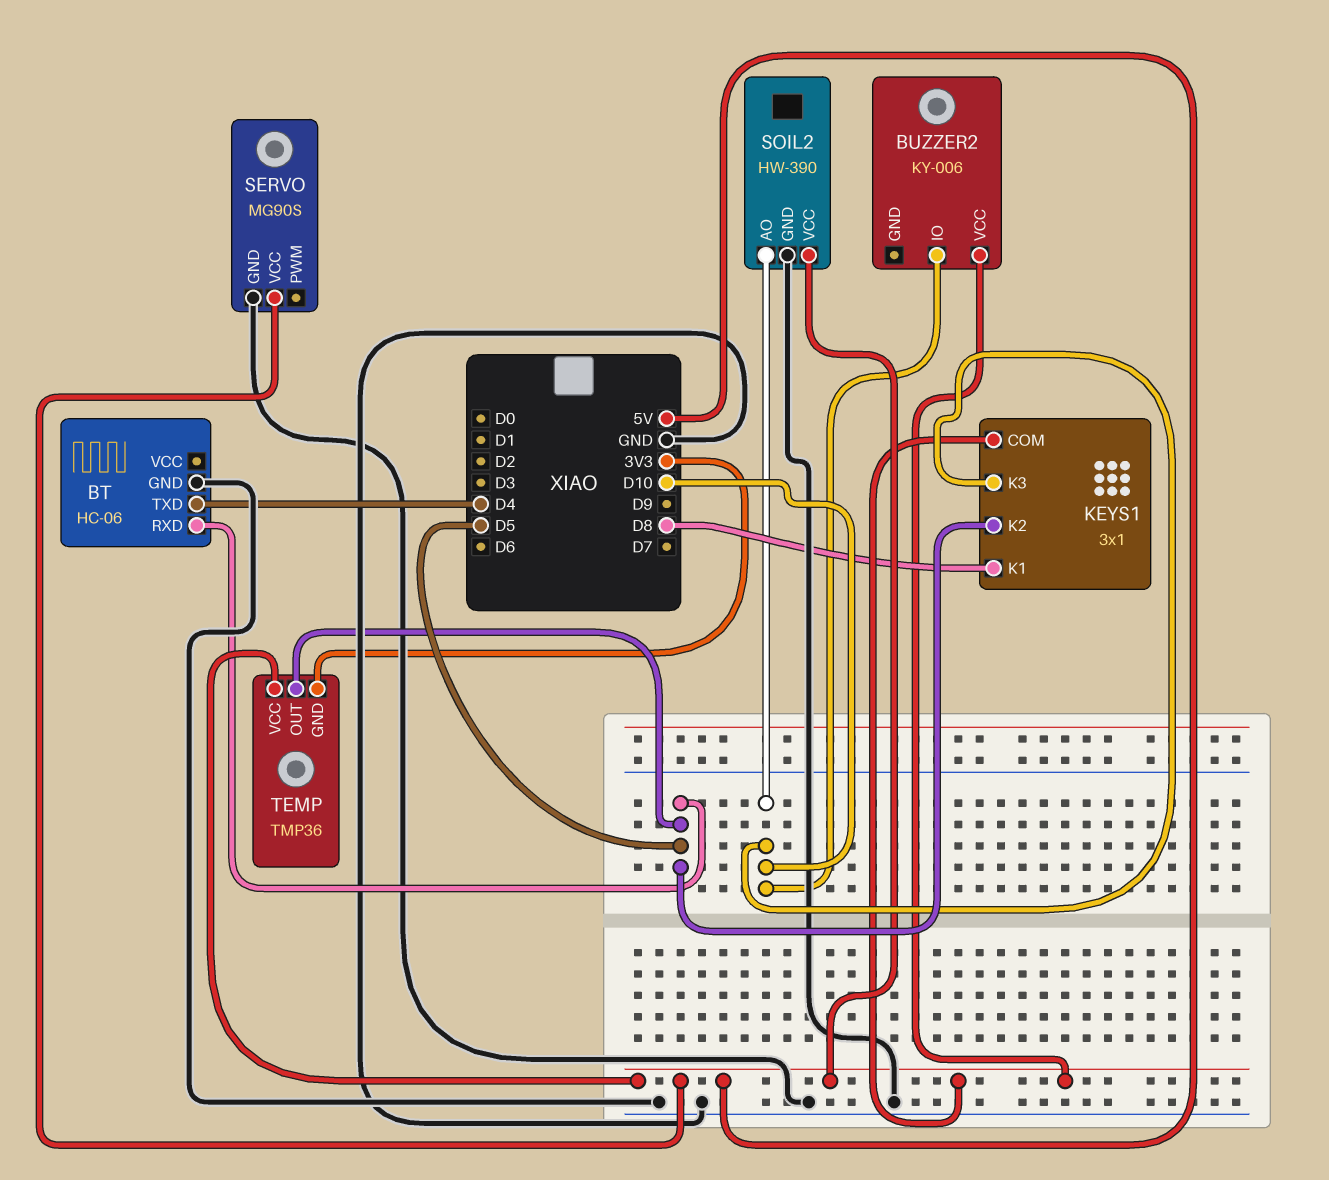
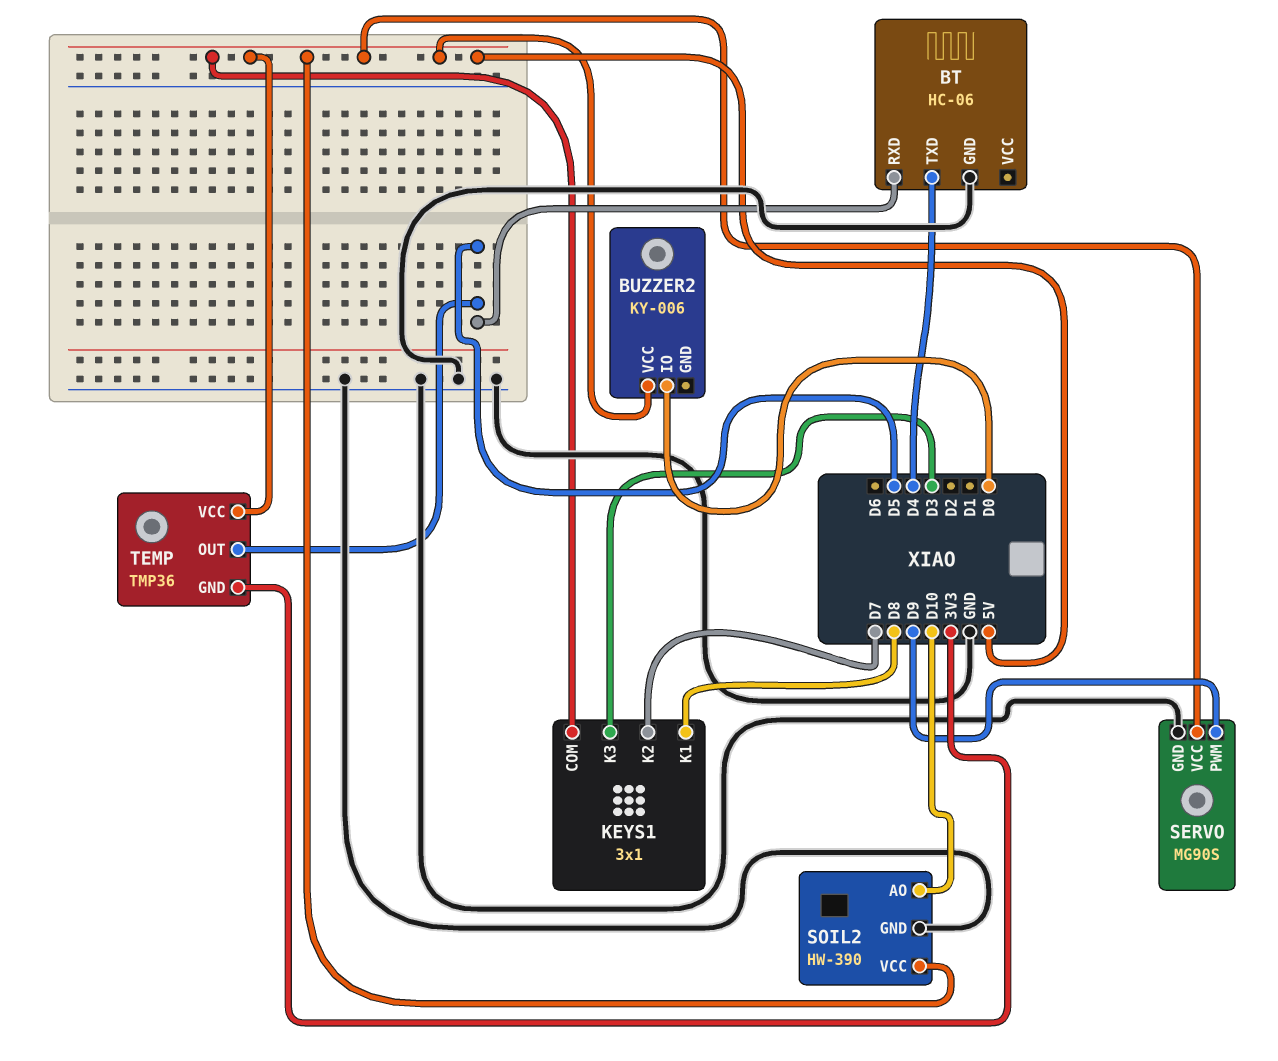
BUZZER2 pin IO: D10 -> D0
KEYS1 pin K2: D5 -> D7
KEYS1 pin K3: D10 -> D3
SERVO pin PWM: none -> D9

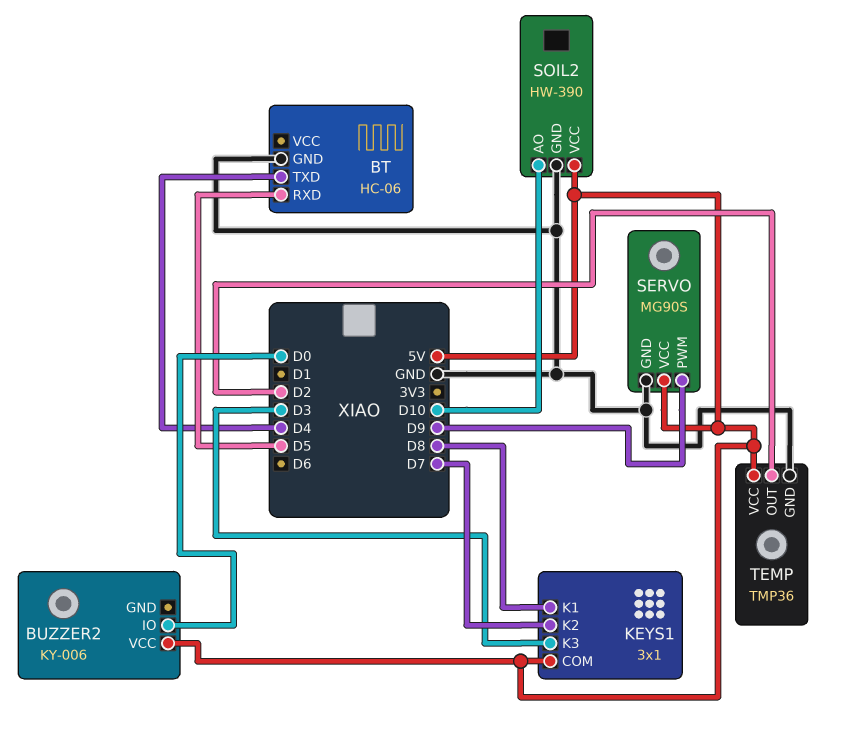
TEMP pin GND: 3V3 -> GND
TEMP pin OUT: D5 -> D2

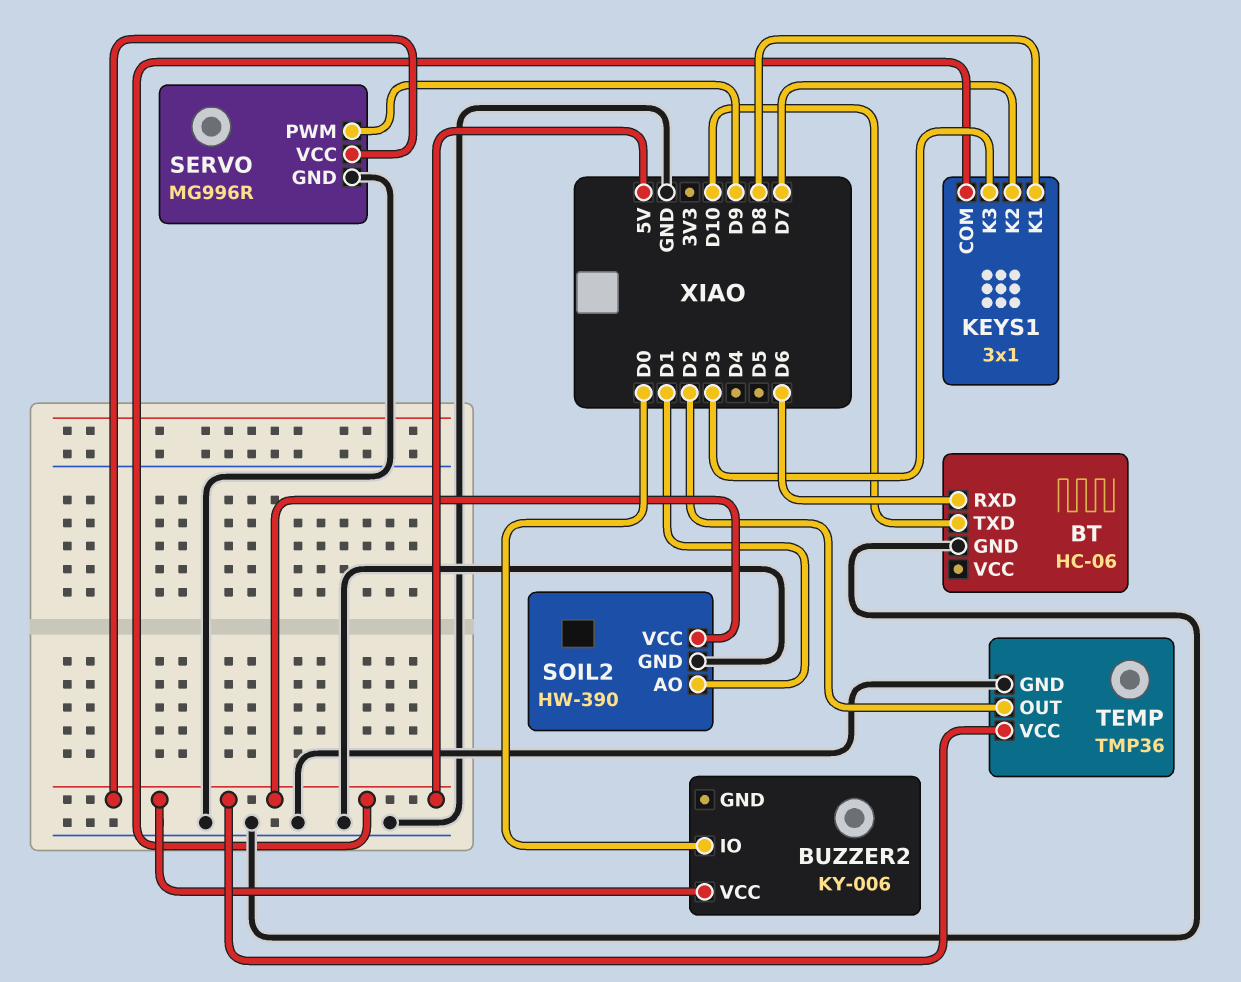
BT pin RXD: D5 -> D6
BT pin TXD: D4 -> D10
SERVO: MG90S -> MG996R
SOIL2 pin AO: D10 -> D1

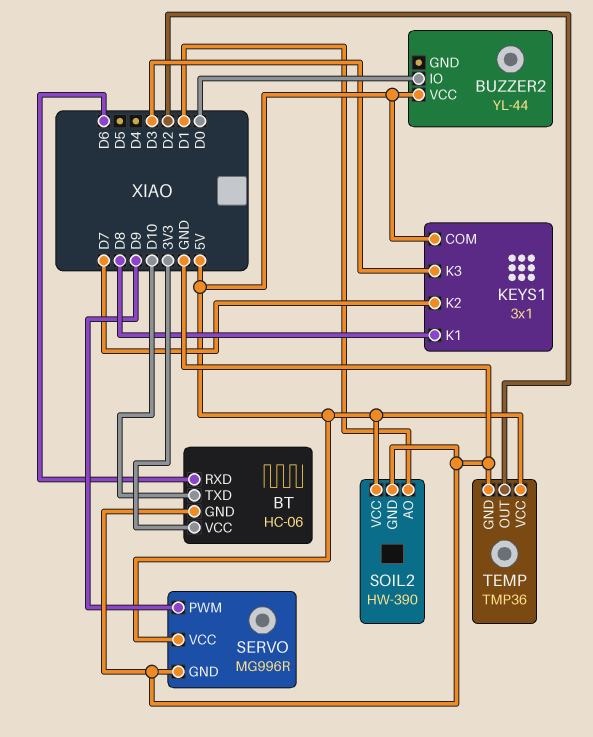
BT pin VCC: none -> 3V3
BUZZER2: KY-006 -> YL-44

